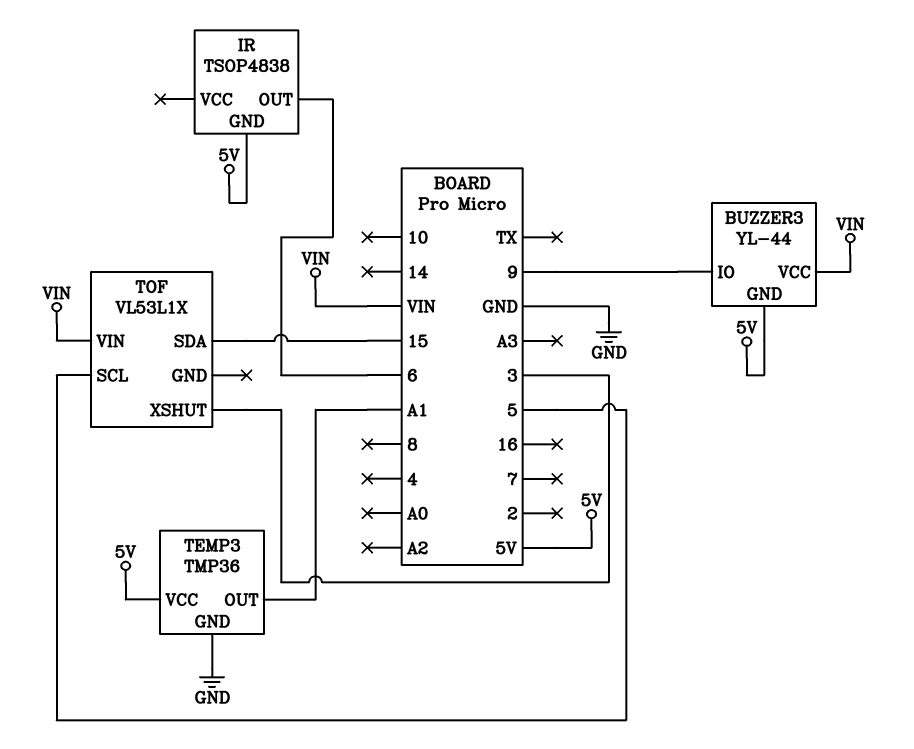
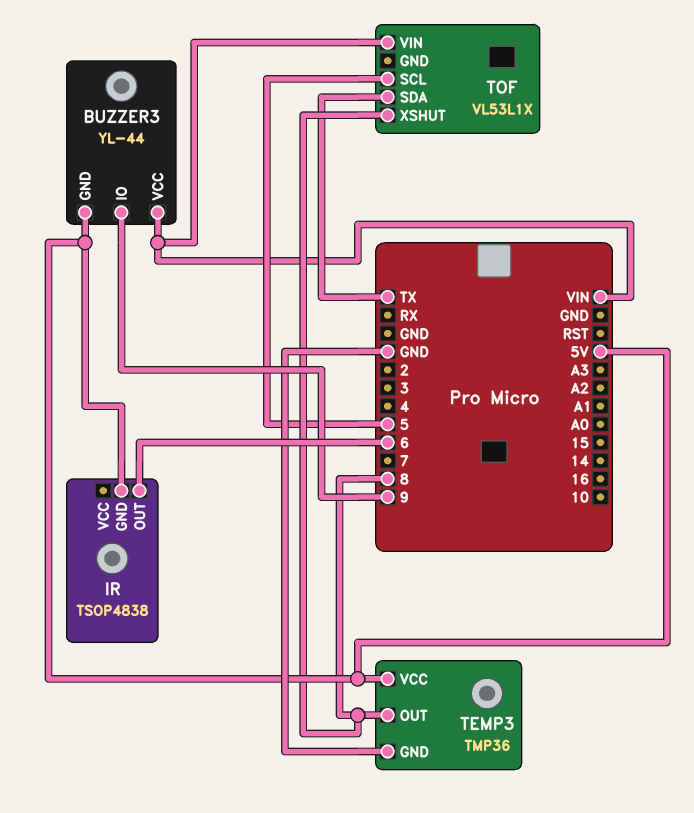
TEMP3 pin OUT: A1 -> 8
TOF pin SDA: 15 -> TX
TOF pin XSHUT: 3 -> 8

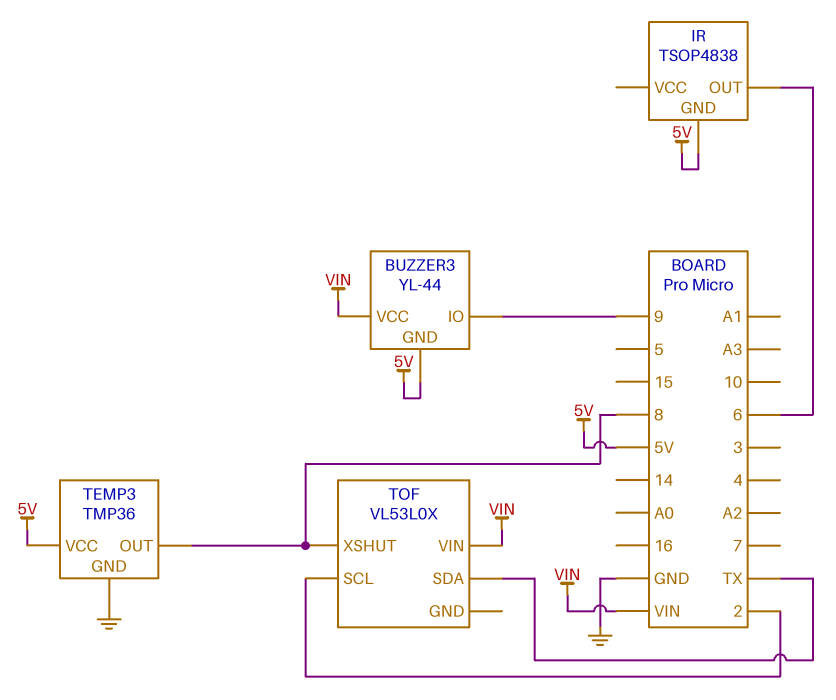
TOF: VL53L1X -> VL53L0X
TOF pin SCL: 5 -> 2

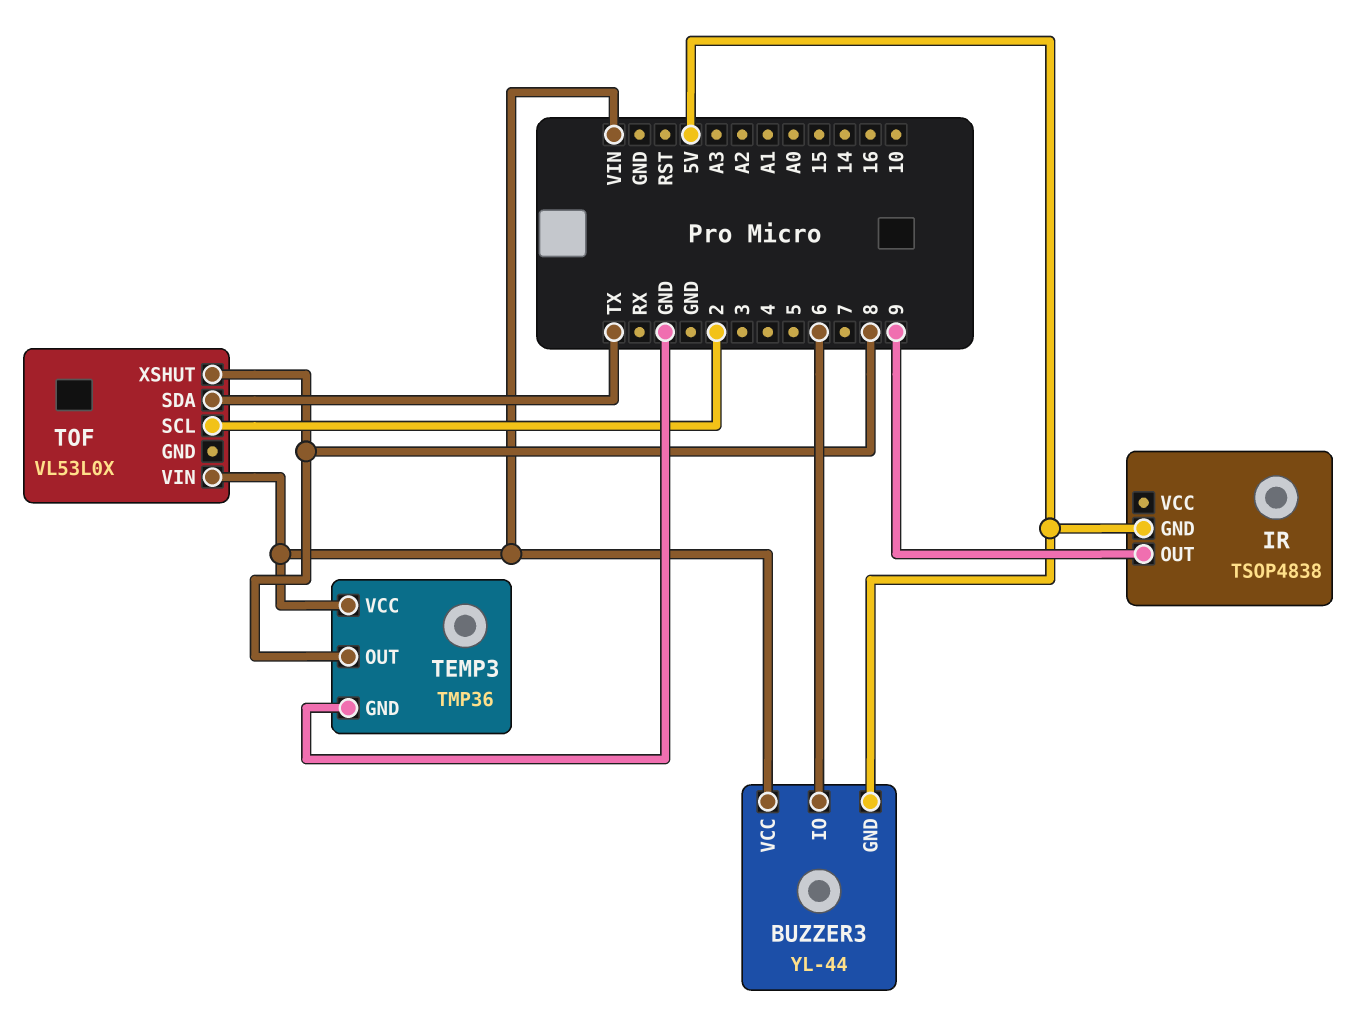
BUZZER3 pin IO: 9 -> 6
IR pin OUT: 6 -> 9
TEMP3 pin VCC: 5V -> VIN

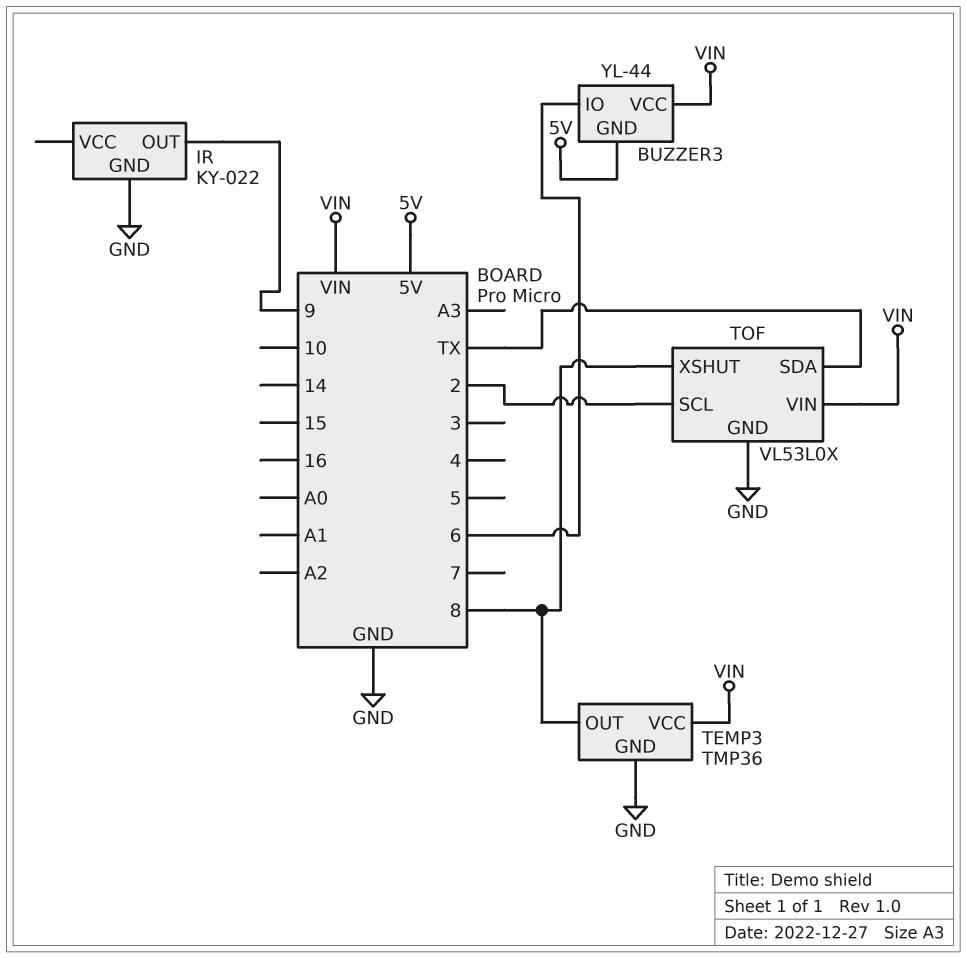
IR: TSOP4838 -> KY-022
IR pin GND: 5V -> GND
TOF pin GND: none -> GND

